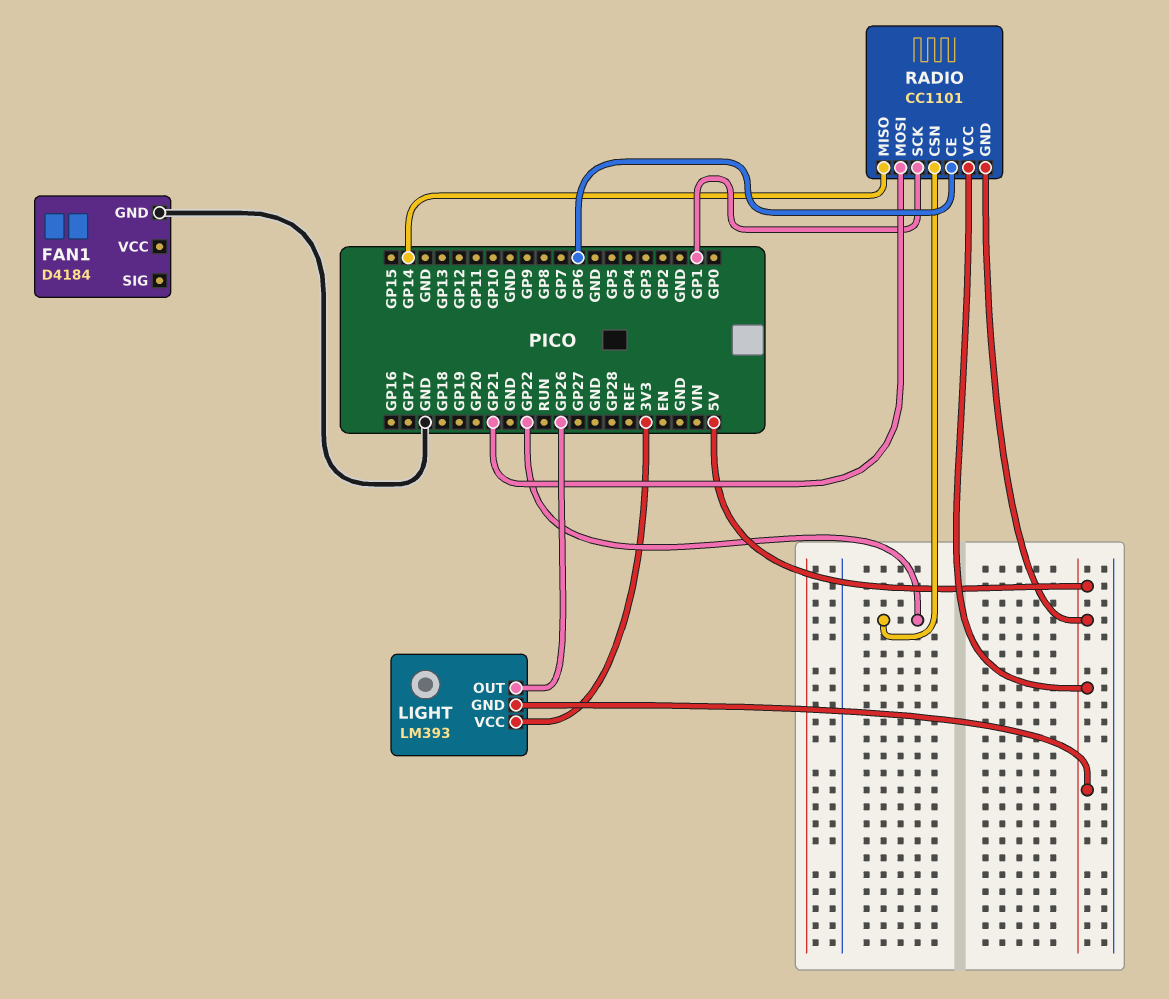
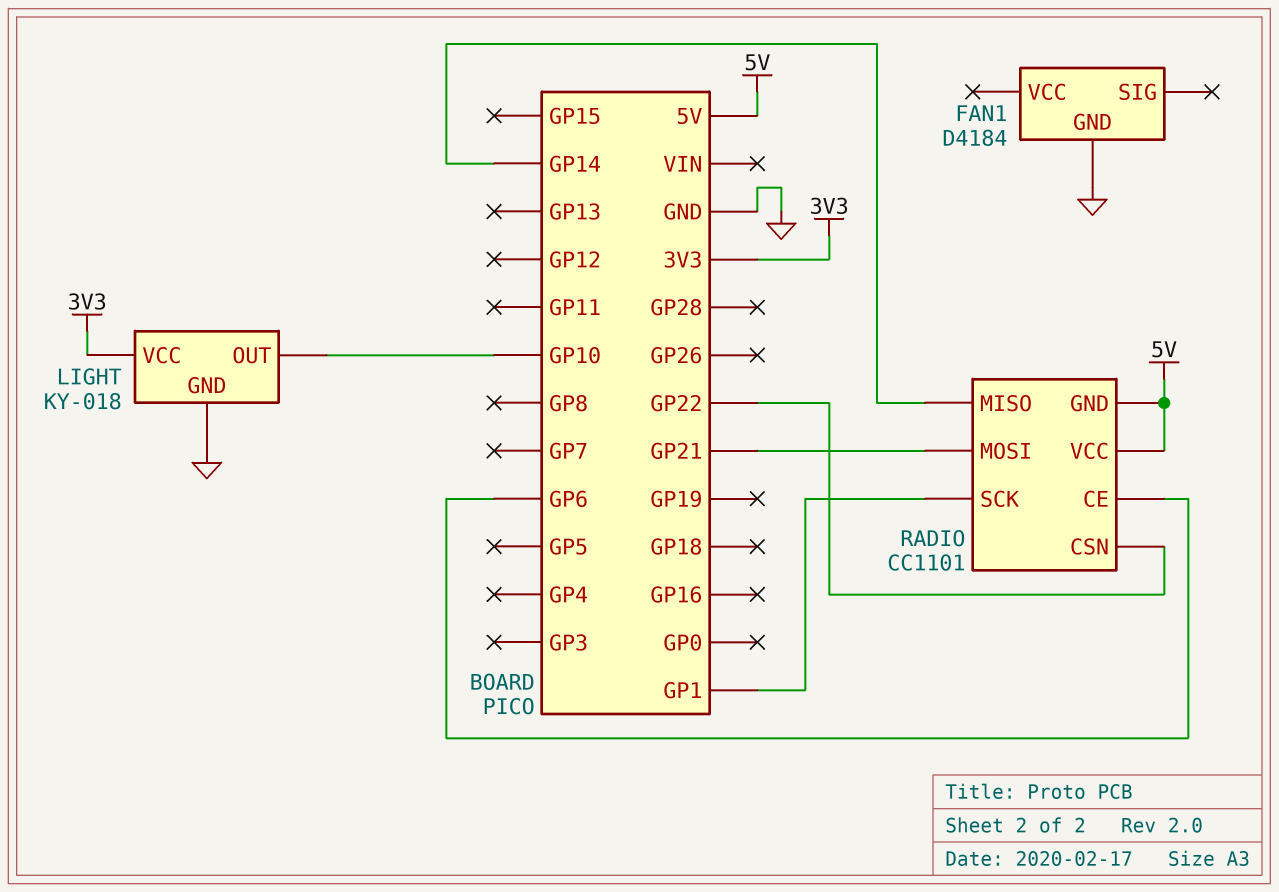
LIGHT: LM393 -> KY-018
LIGHT pin GND: 5V -> GND
LIGHT pin OUT: GP26 -> GP10

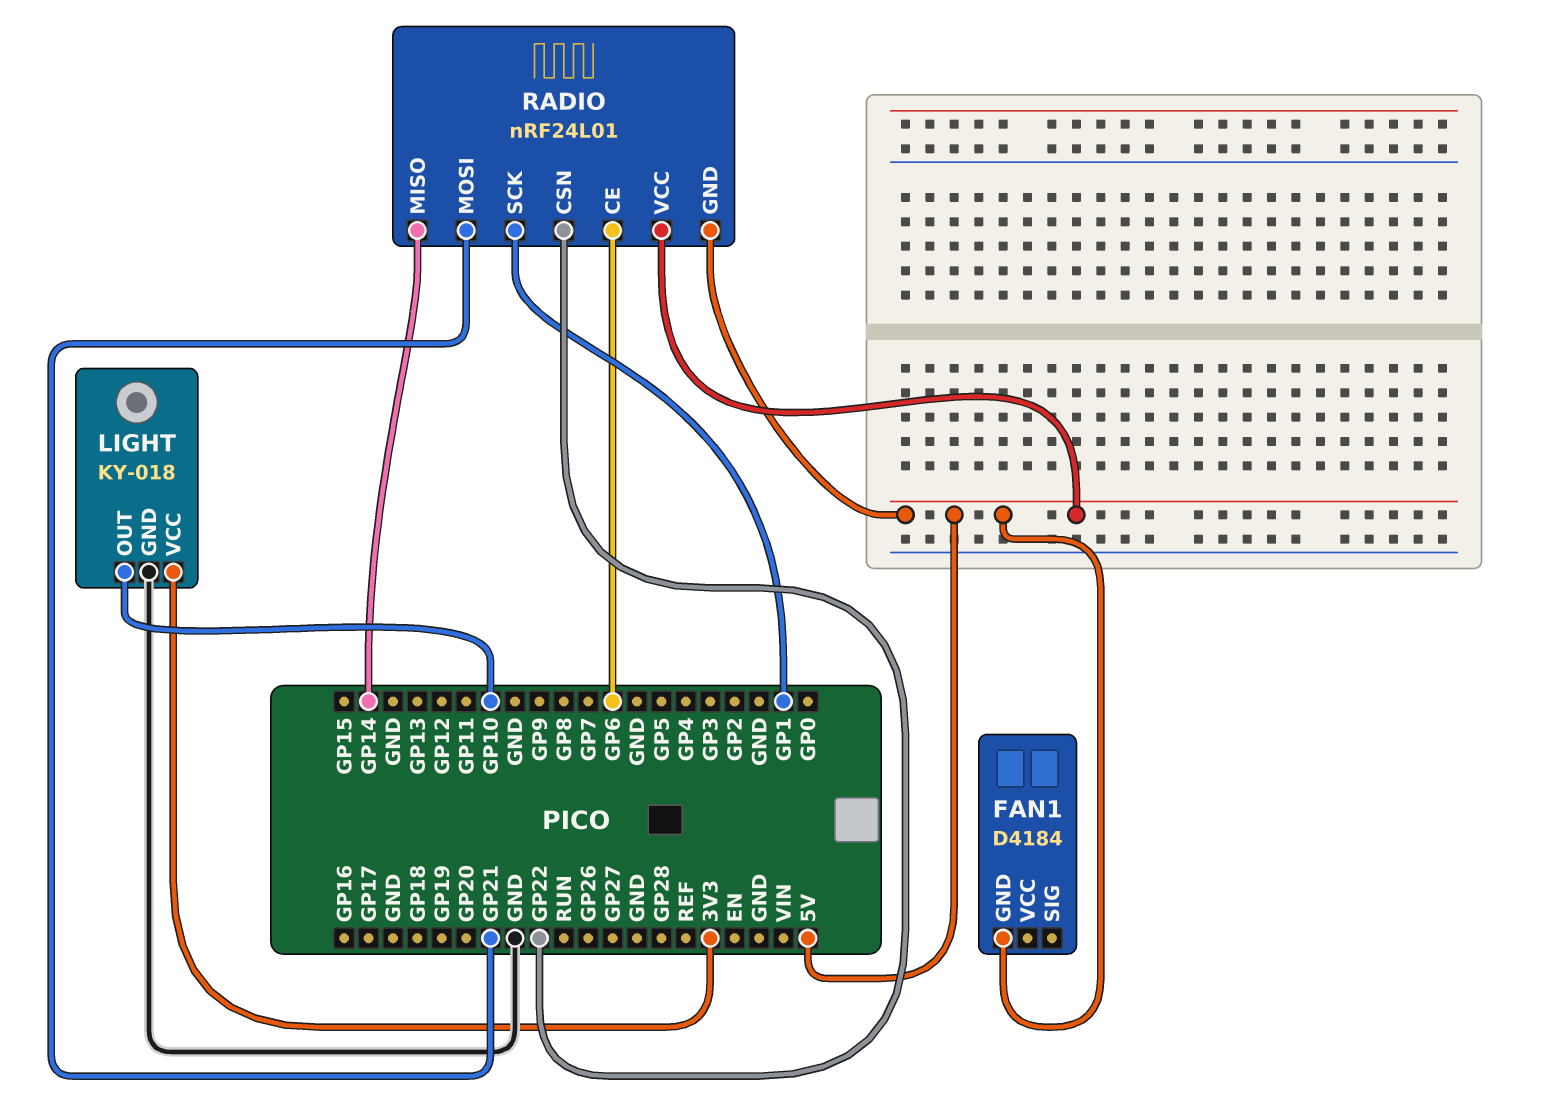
FAN1 pin GND: GND -> 5V
RADIO: CC1101 -> nRF24L01

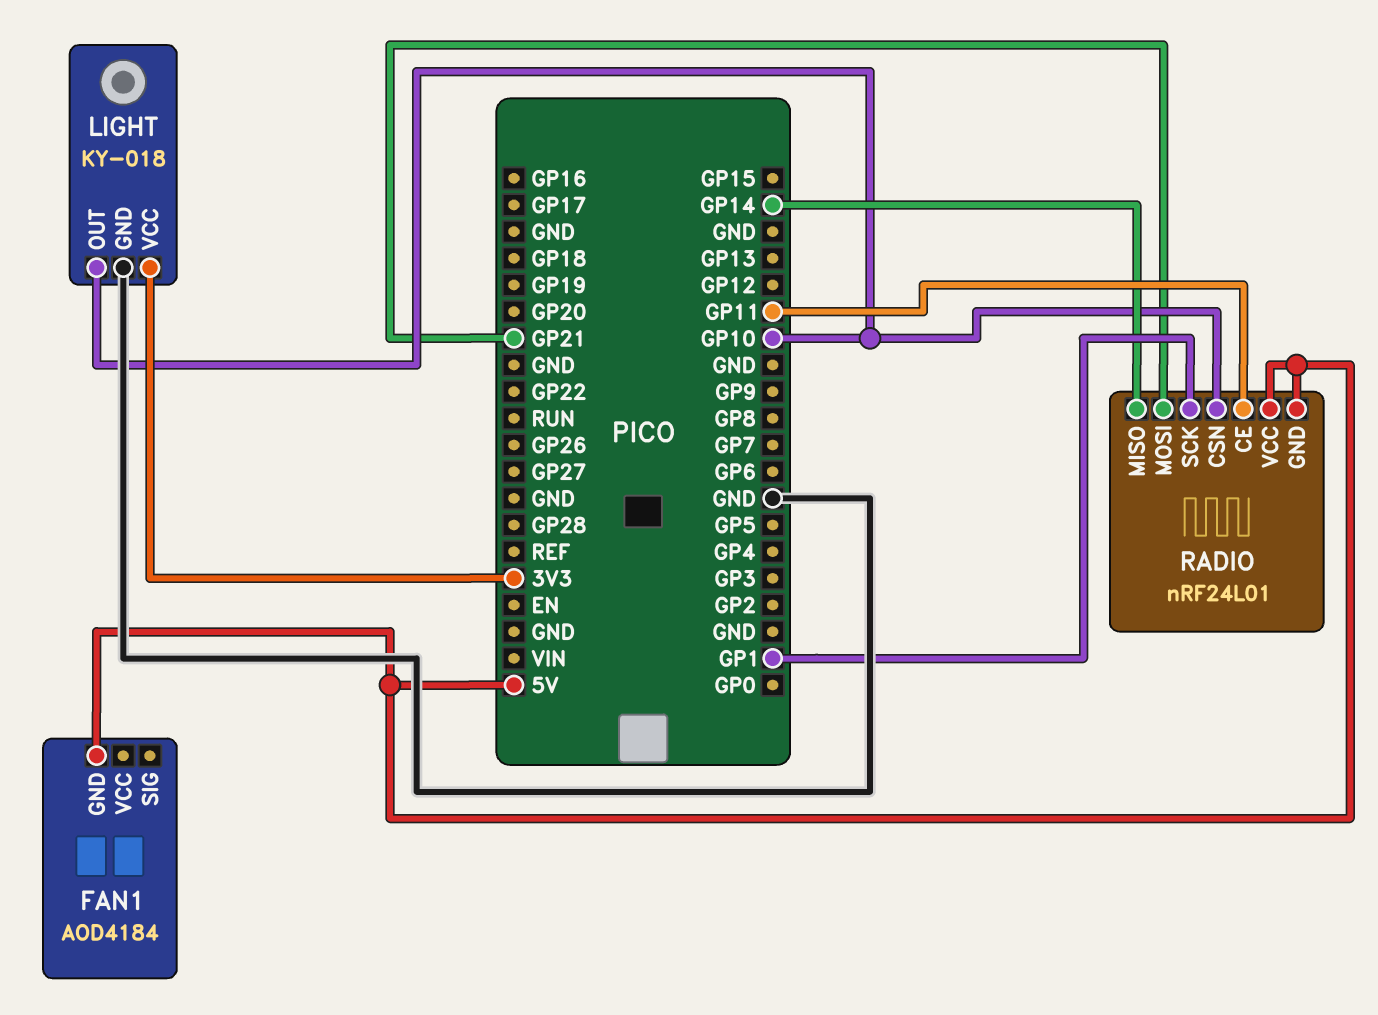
FAN1: D4184 -> AOD4184
RADIO pin CE: GP6 -> GP11
RADIO pin CSN: GP22 -> GP10

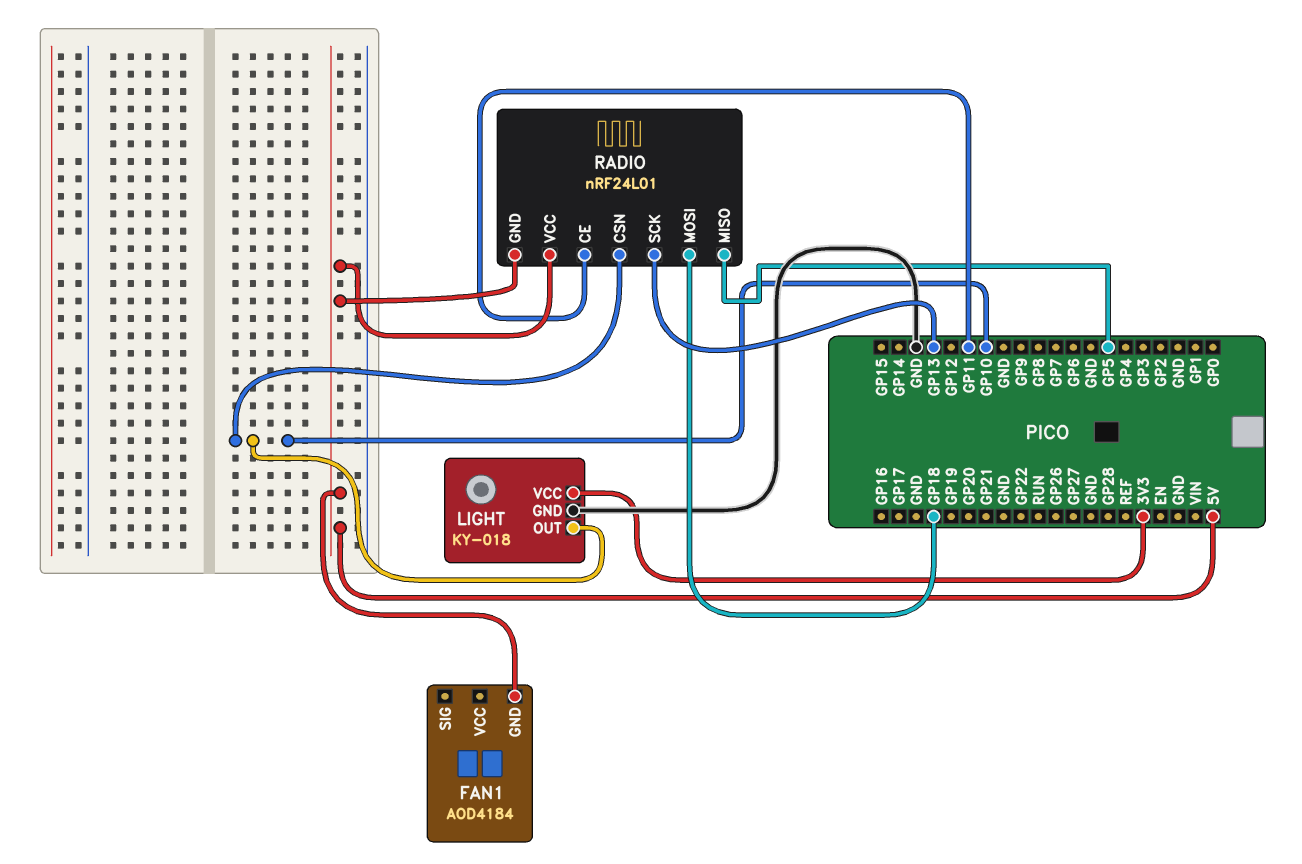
RADIO pin MISO: GP14 -> GP5
RADIO pin MOSI: GP21 -> GP18
RADIO pin SCK: GP1 -> GP13

